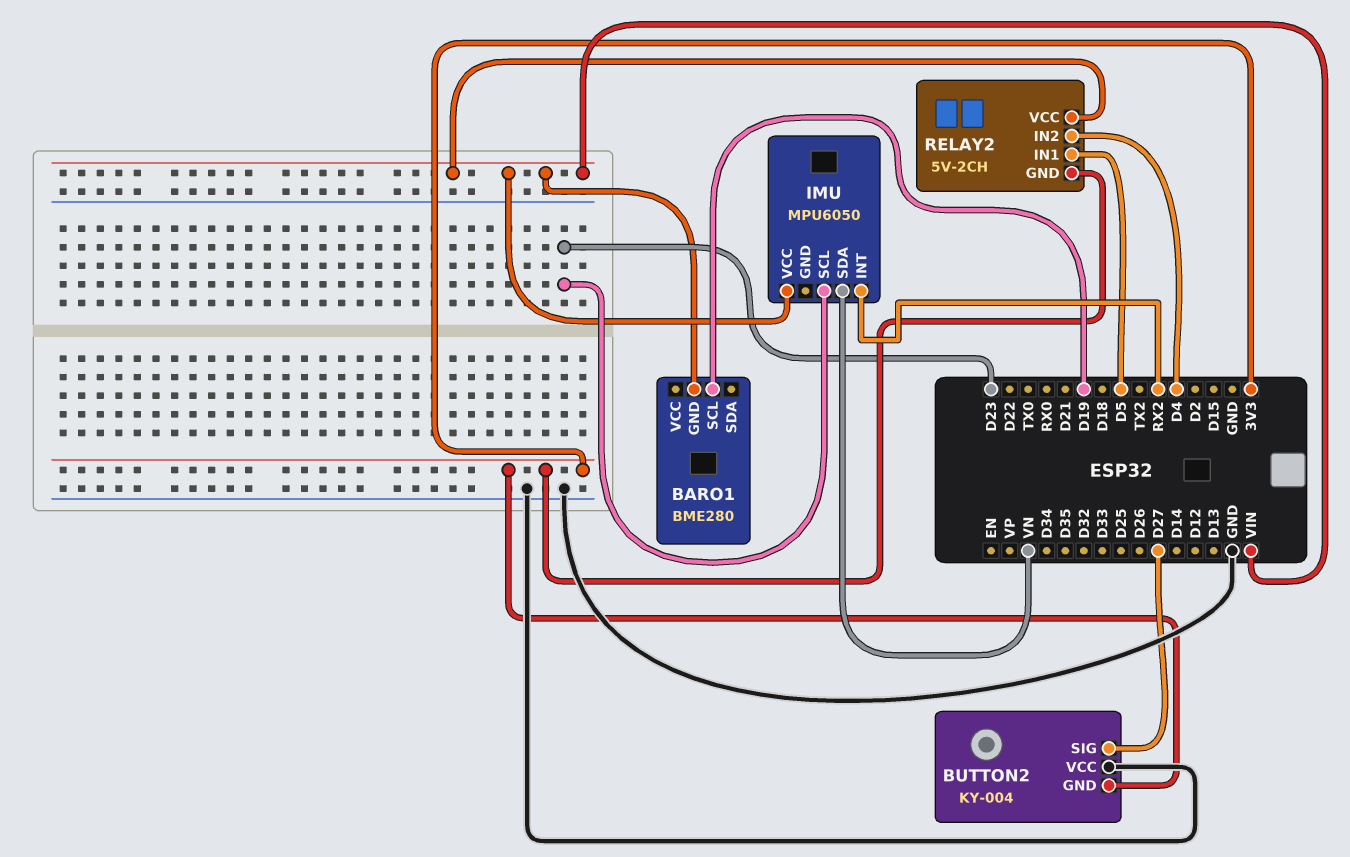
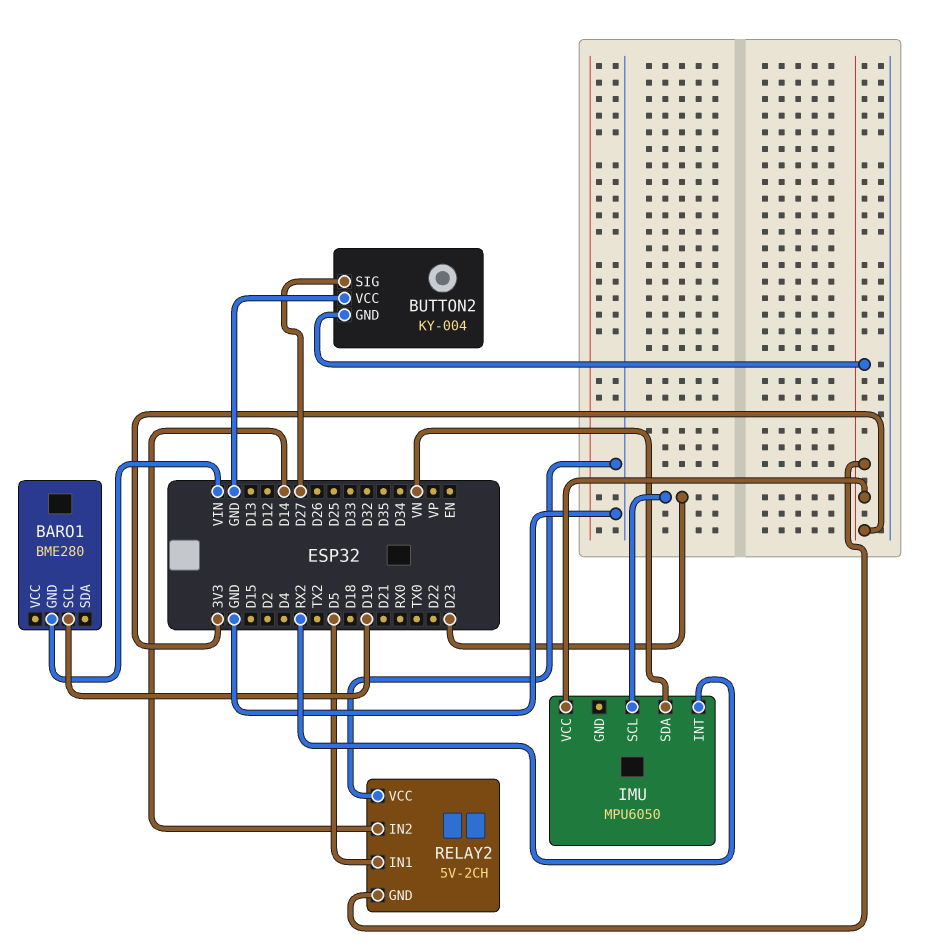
IMU pin VCC: VIN -> 3V3
RELAY2 pin IN2: D4 -> D14
RELAY2 pin VCC: VIN -> GND

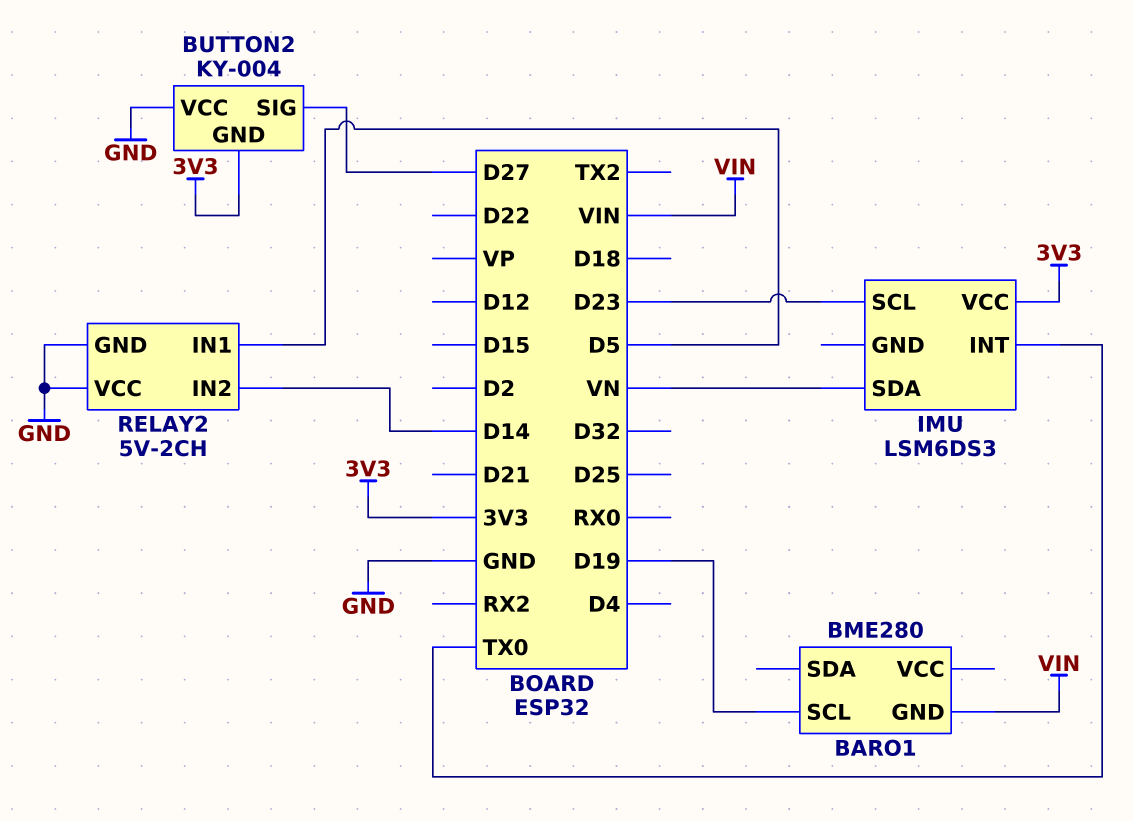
IMU: MPU6050 -> LSM6DS3
IMU pin INT: RX2 -> TX0
RELAY2 pin GND: 3V3 -> GND

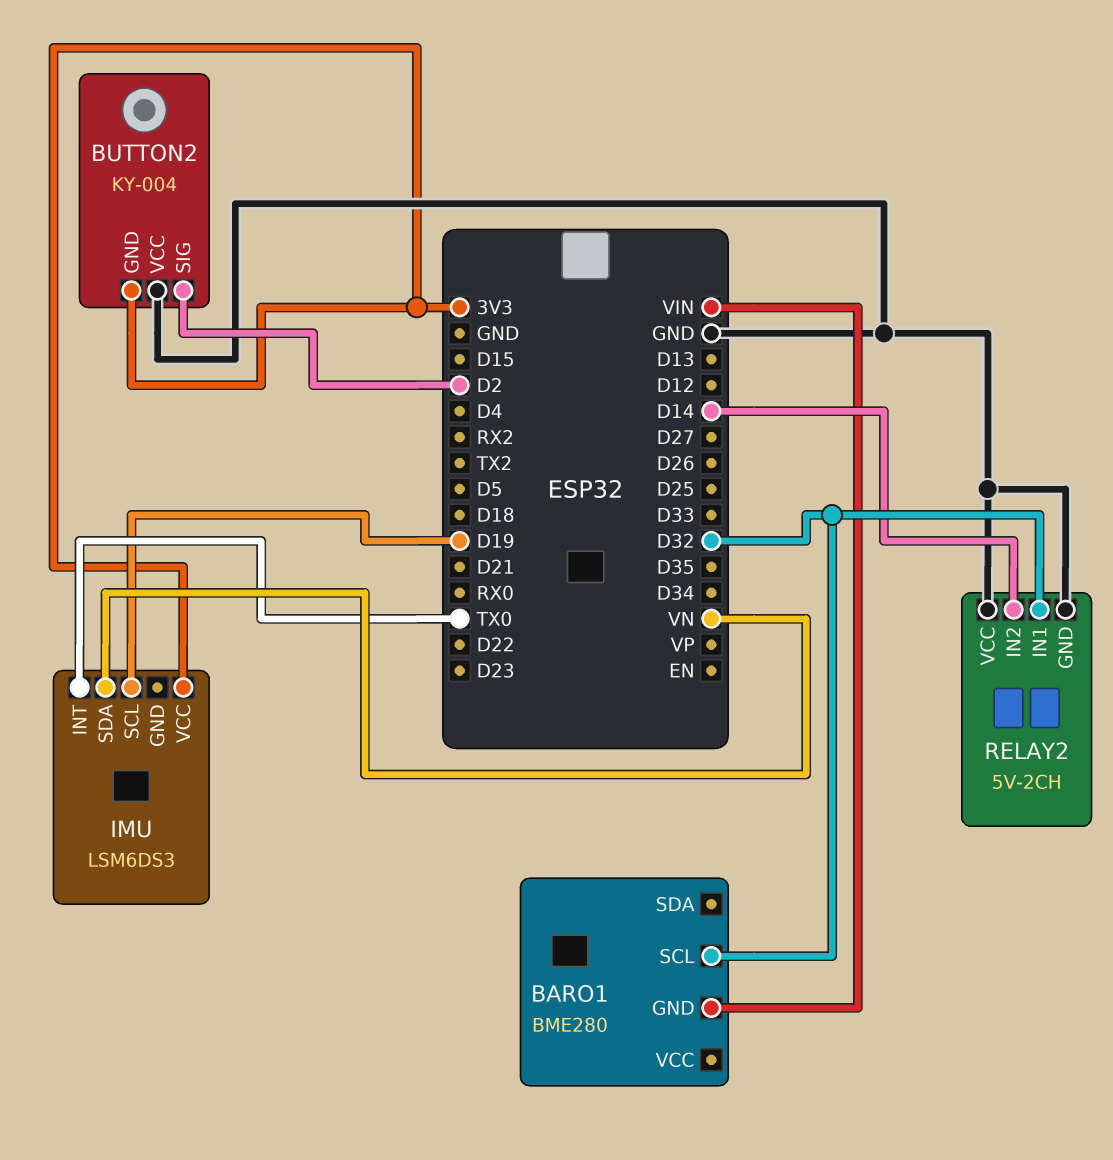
BARO1 pin SCL: D19 -> D32
BUTTON2 pin SIG: D27 -> D2
IMU pin SCL: D23 -> D19
RELAY2 pin IN1: D5 -> D32

